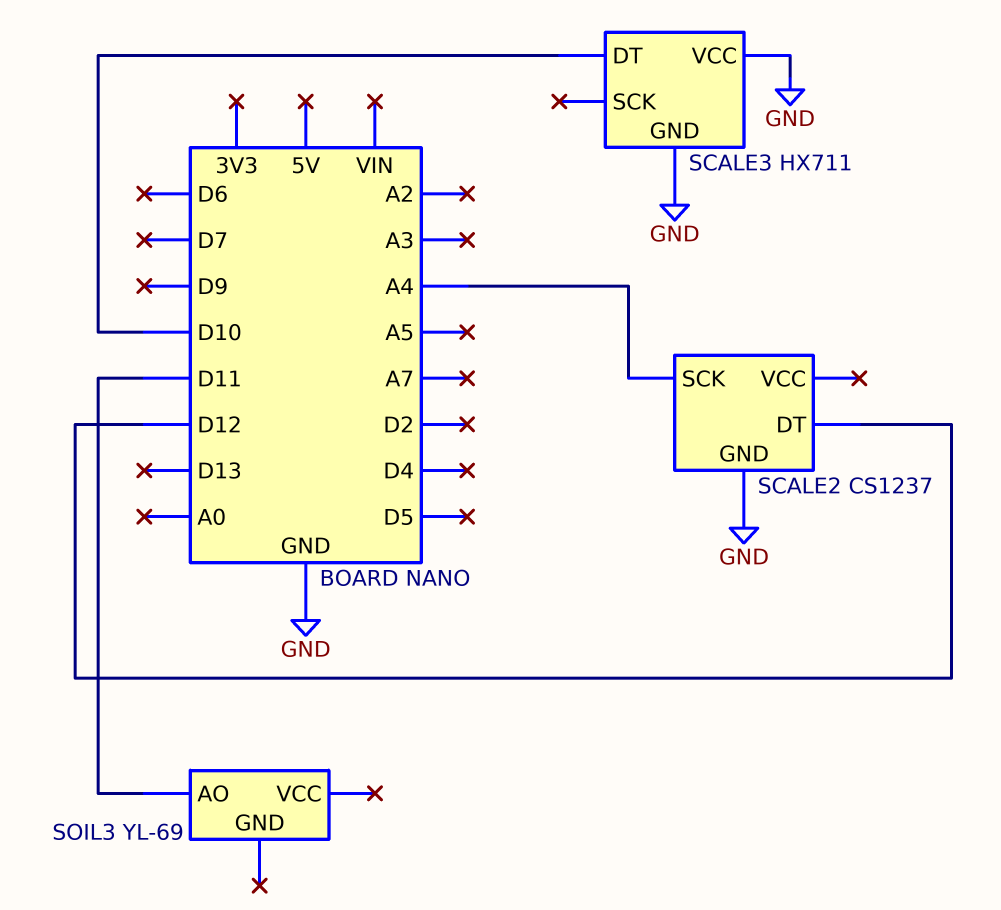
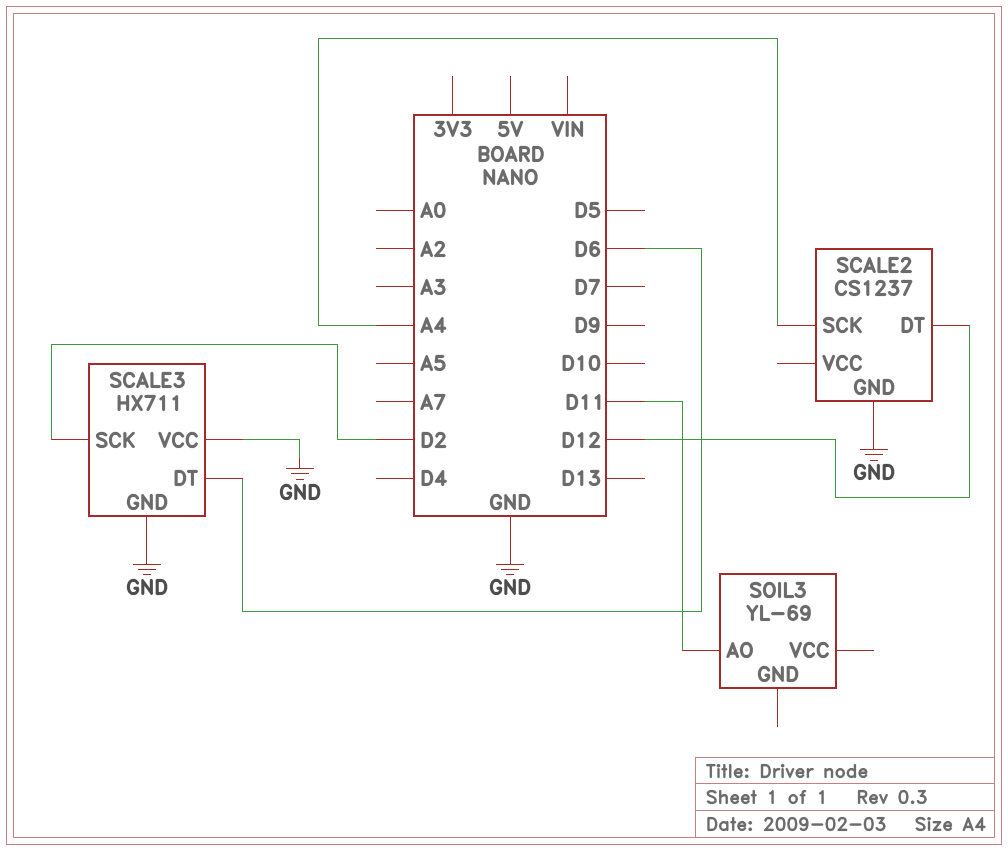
SCALE3 pin DT: D10 -> D6
SCALE3 pin SCK: none -> D2

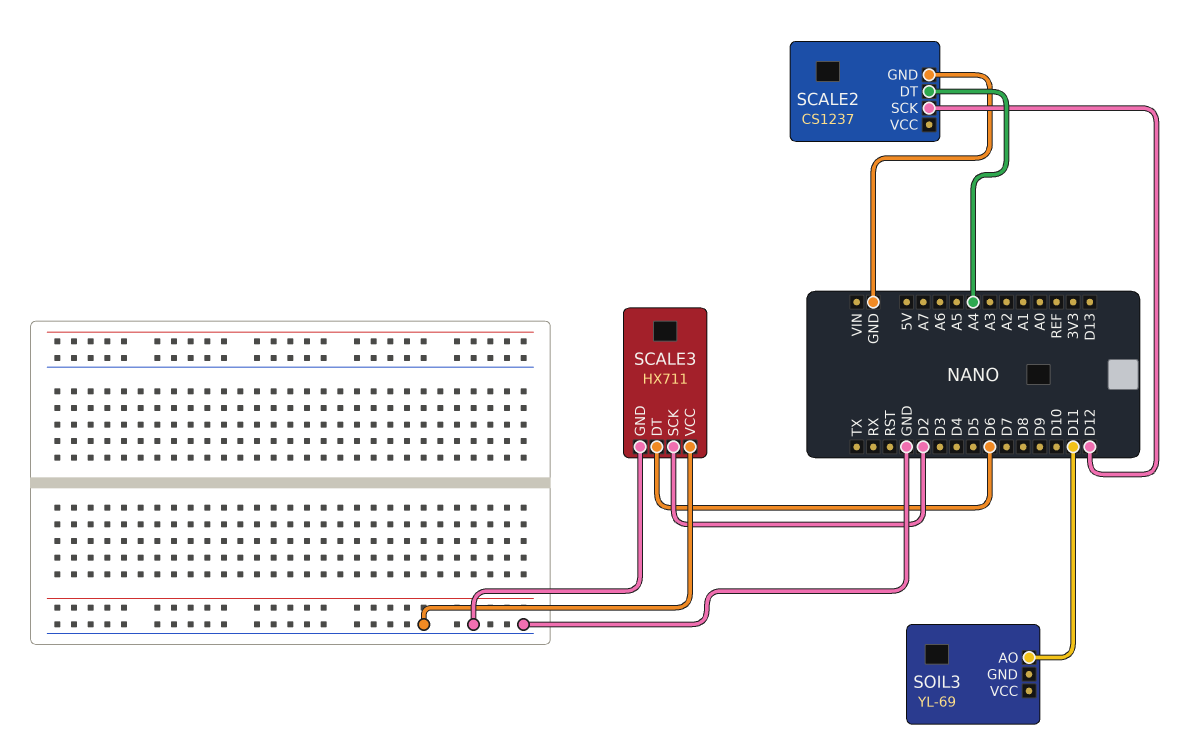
SCALE2 pin DT: D12 -> A4
SCALE2 pin SCK: A4 -> D12

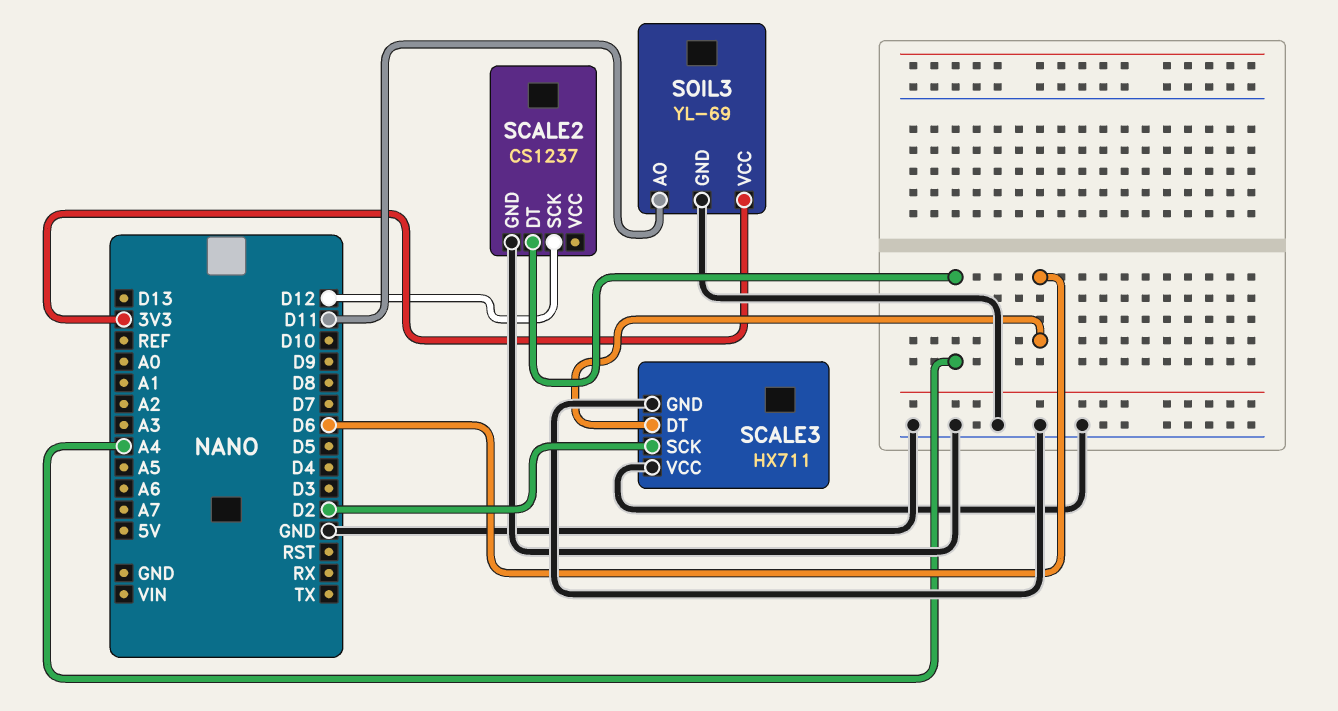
SOIL3 pin GND: none -> GND
SOIL3 pin VCC: none -> 3V3

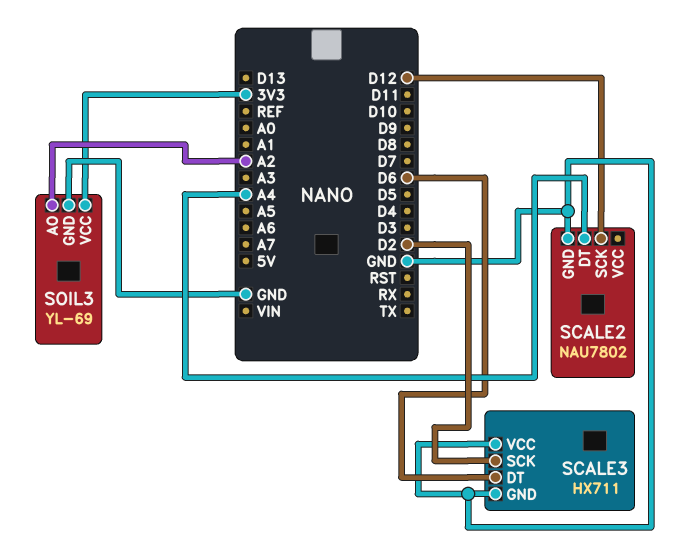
SCALE2: CS1237 -> NAU7802
SOIL3 pin AO: D11 -> A2

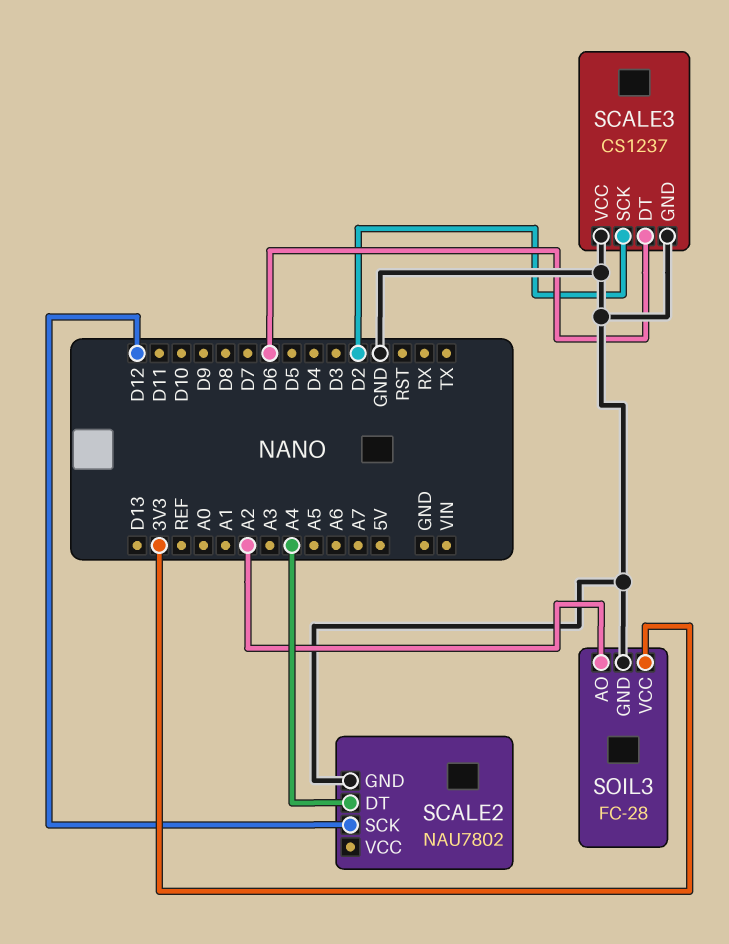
SCALE3: HX711 -> CS1237
SOIL3: YL-69 -> FC-28

